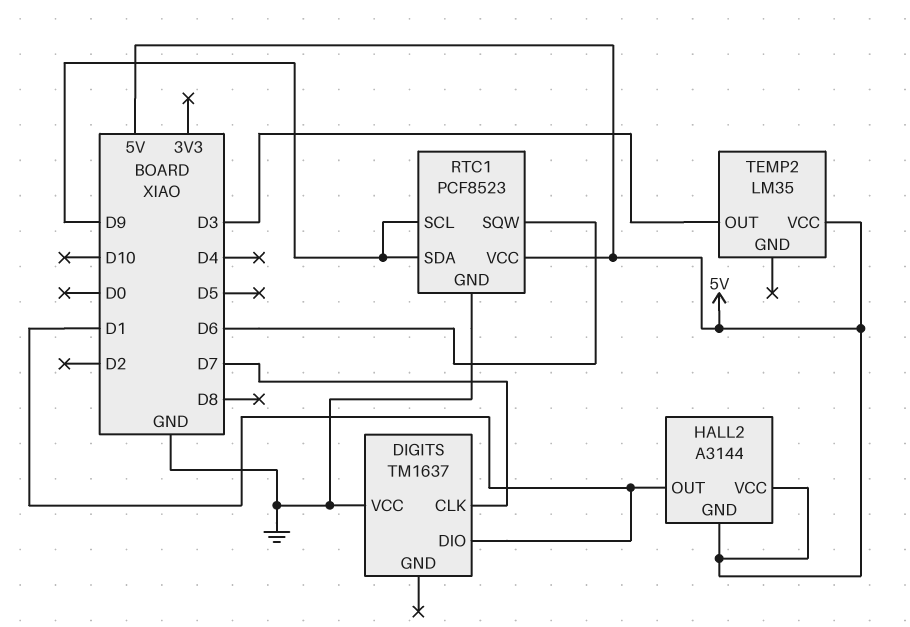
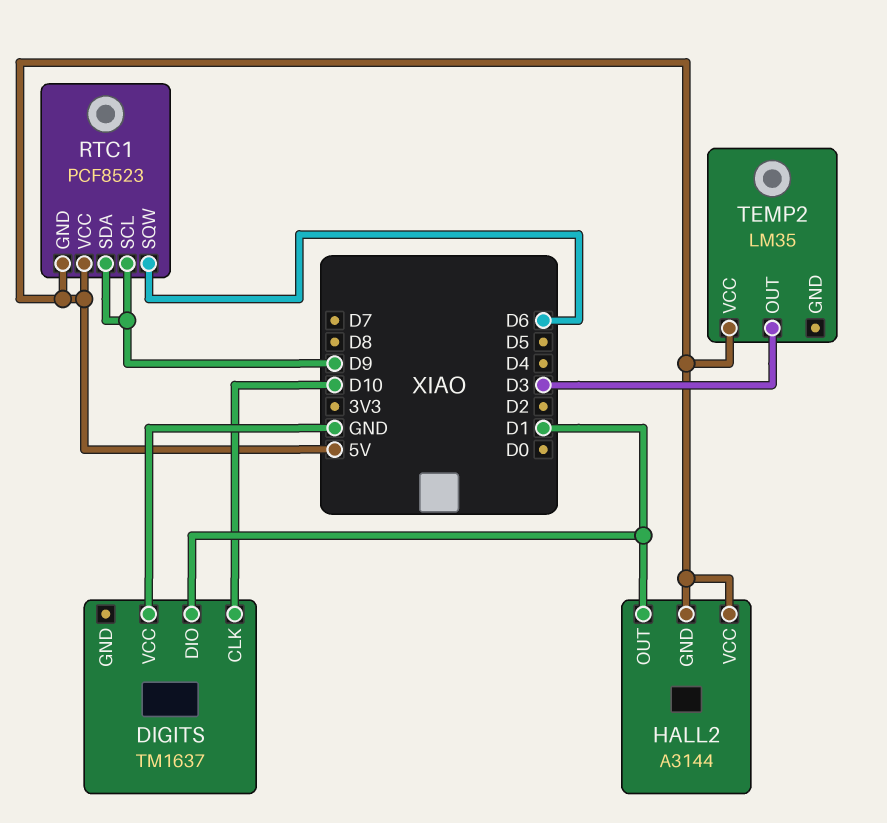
DIGITS pin CLK: D7 -> D10
RTC1 pin GND: GND -> 5V

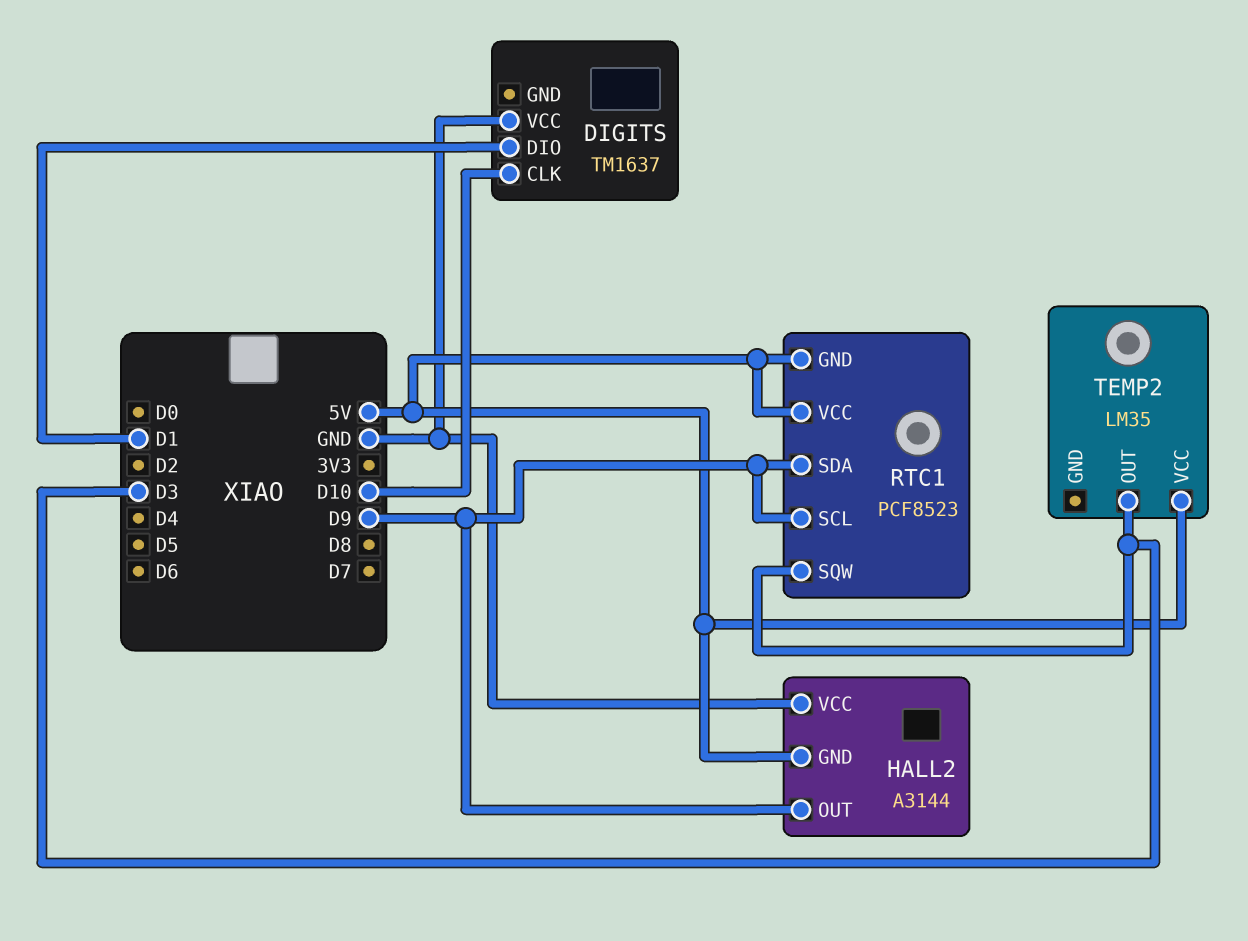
HALL2 pin OUT: D1 -> D9
HALL2 pin VCC: 5V -> GND
RTC1 pin SQW: D6 -> D3

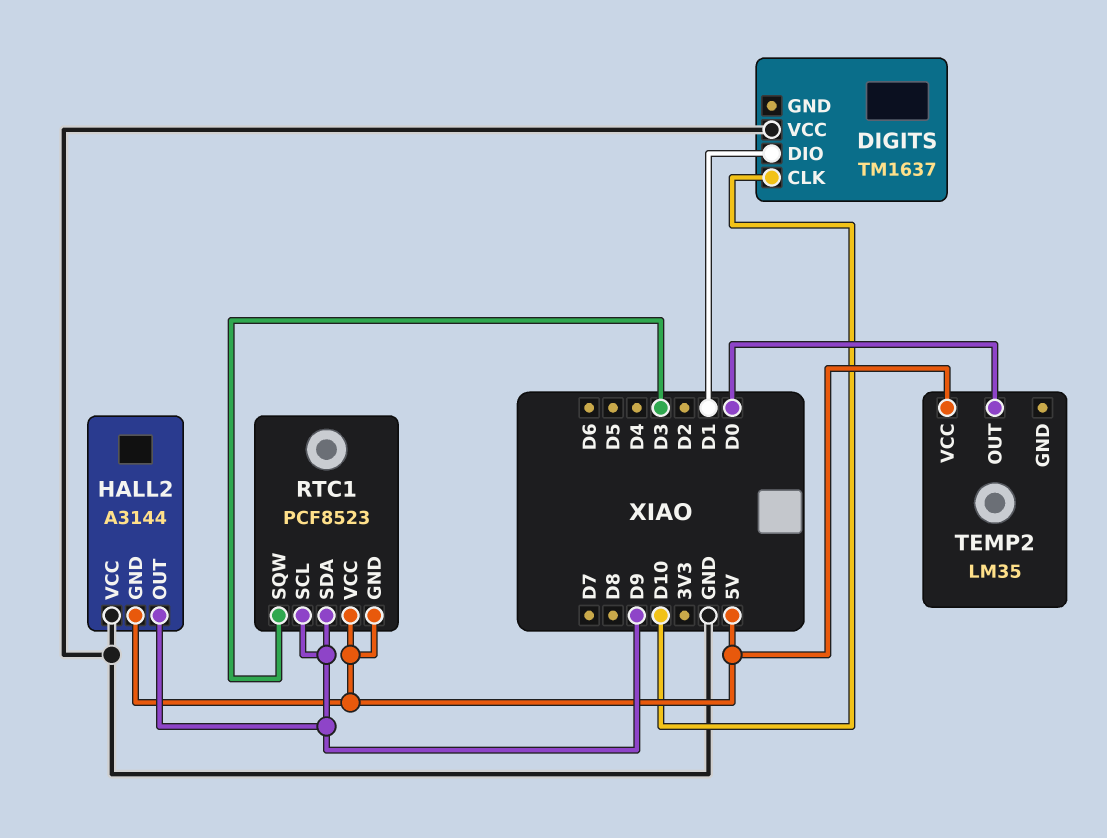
TEMP2 pin OUT: D3 -> D0

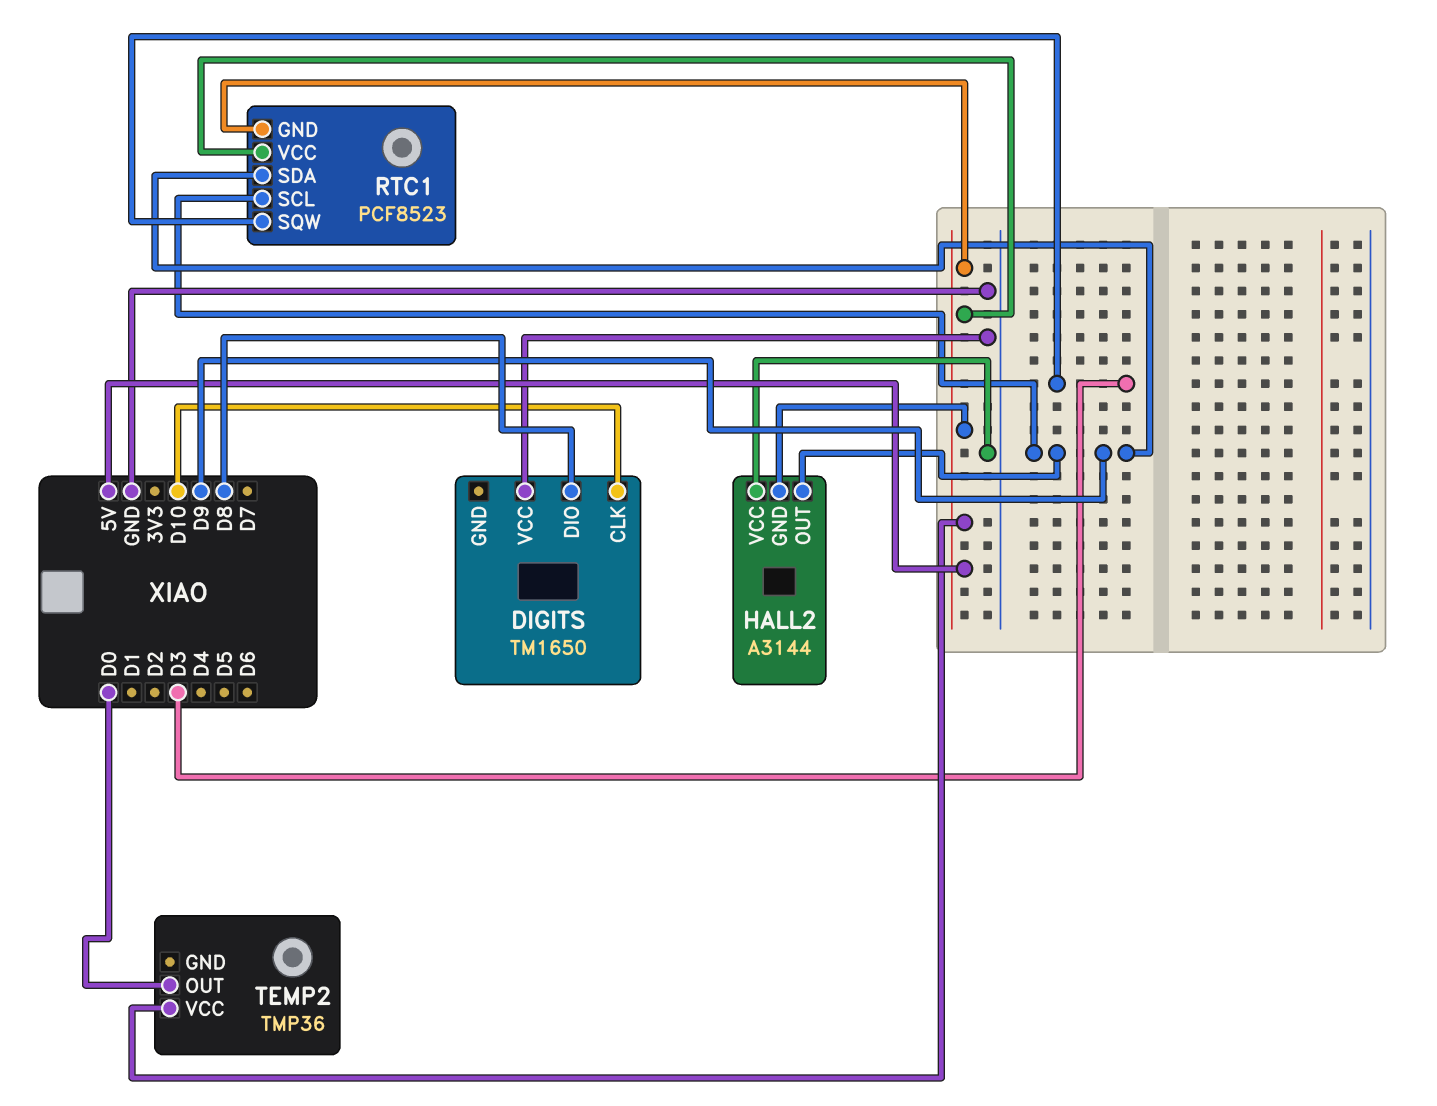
DIGITS: TM1637 -> TM1650
DIGITS pin DIO: D1 -> D8
TEMP2: LM35 -> TMP36

